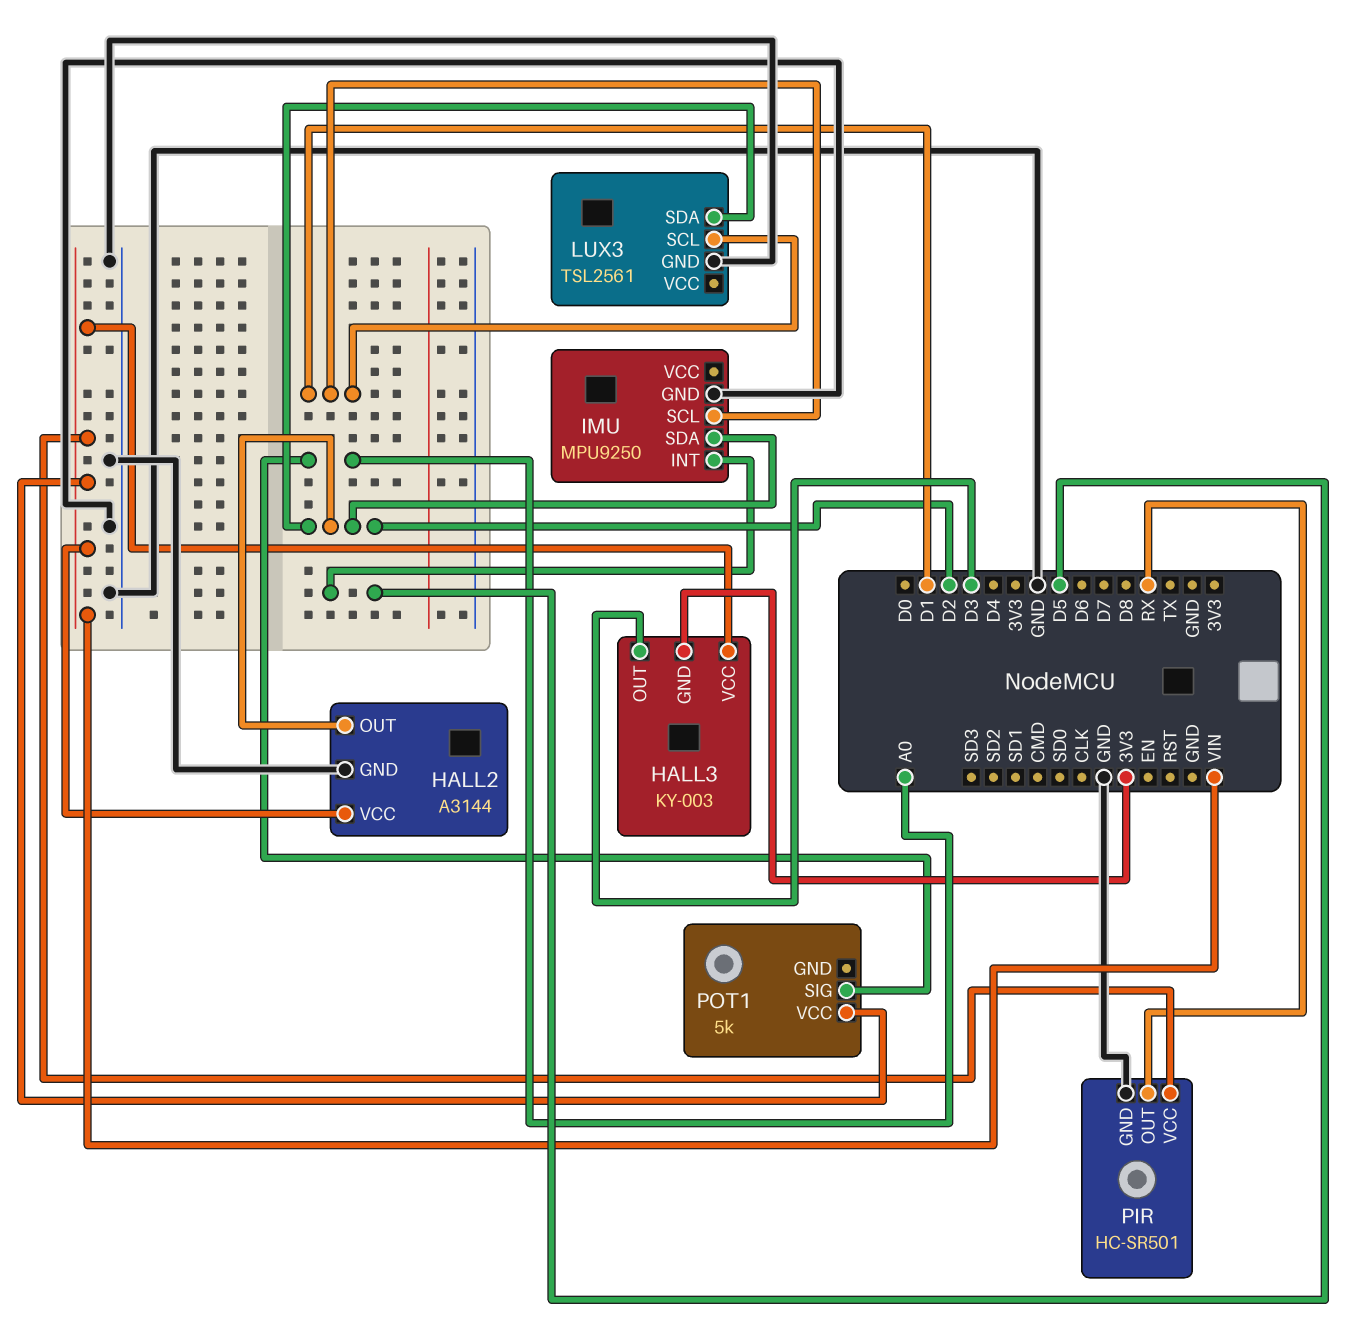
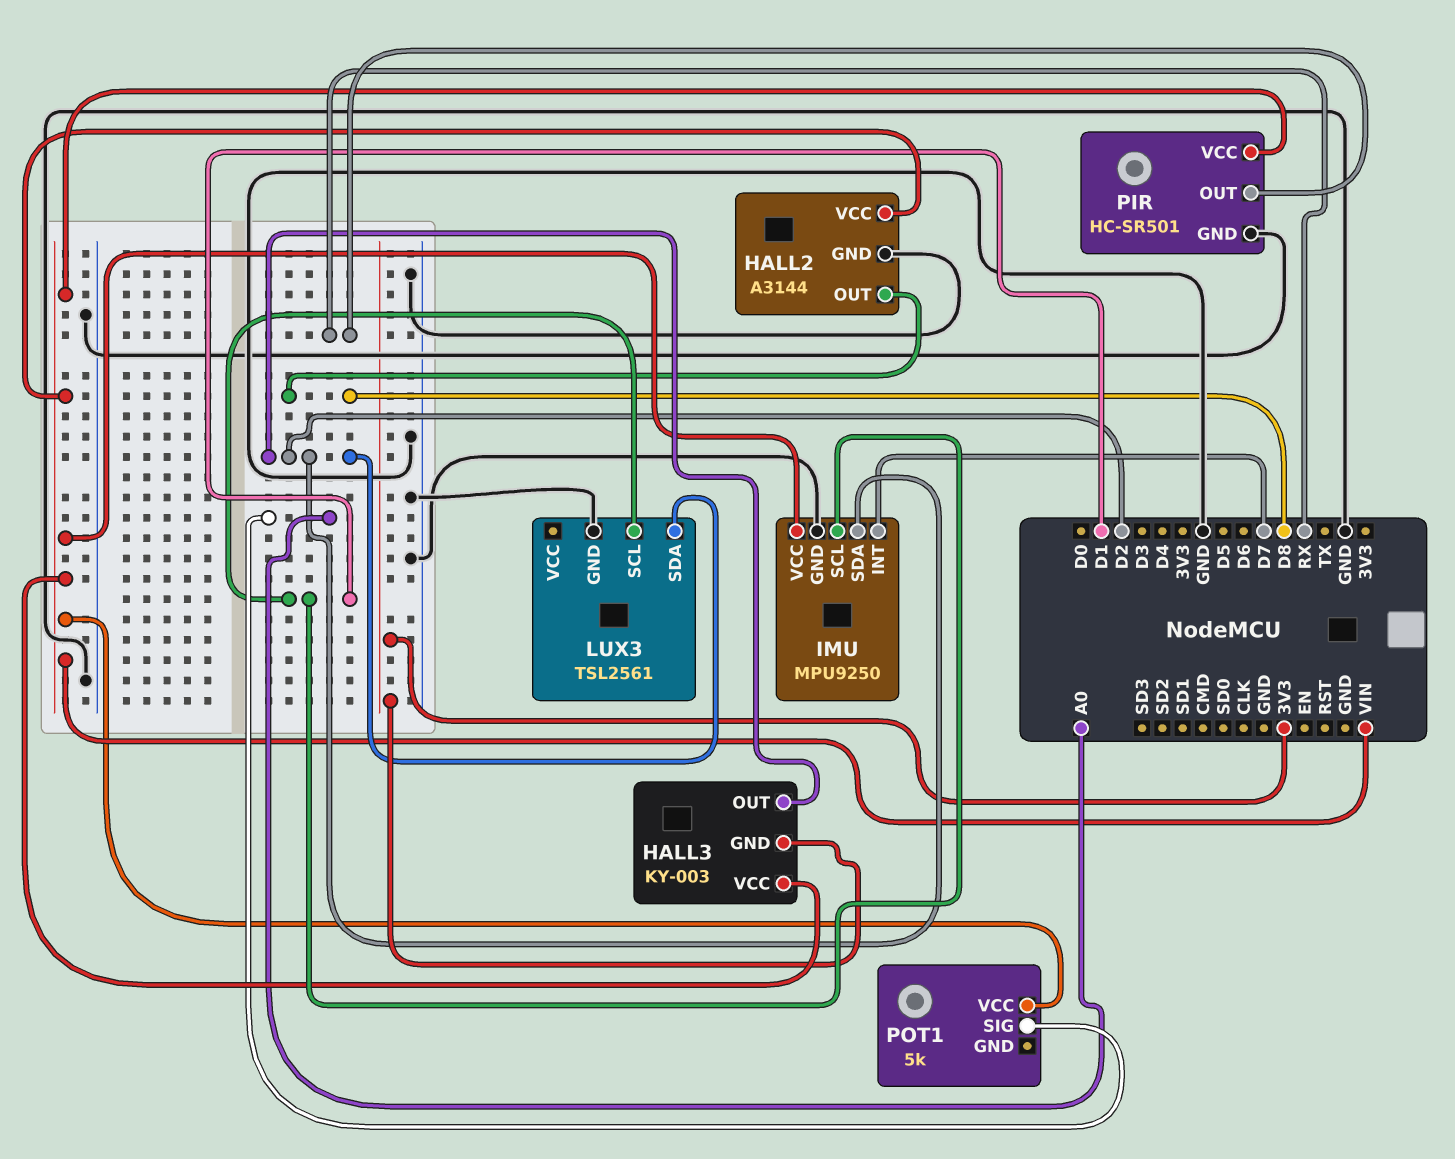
HALL2 pin OUT: D2 -> D8
HALL3 pin OUT: D3 -> D2
IMU pin INT: D5 -> D7
IMU pin VCC: none -> VIN

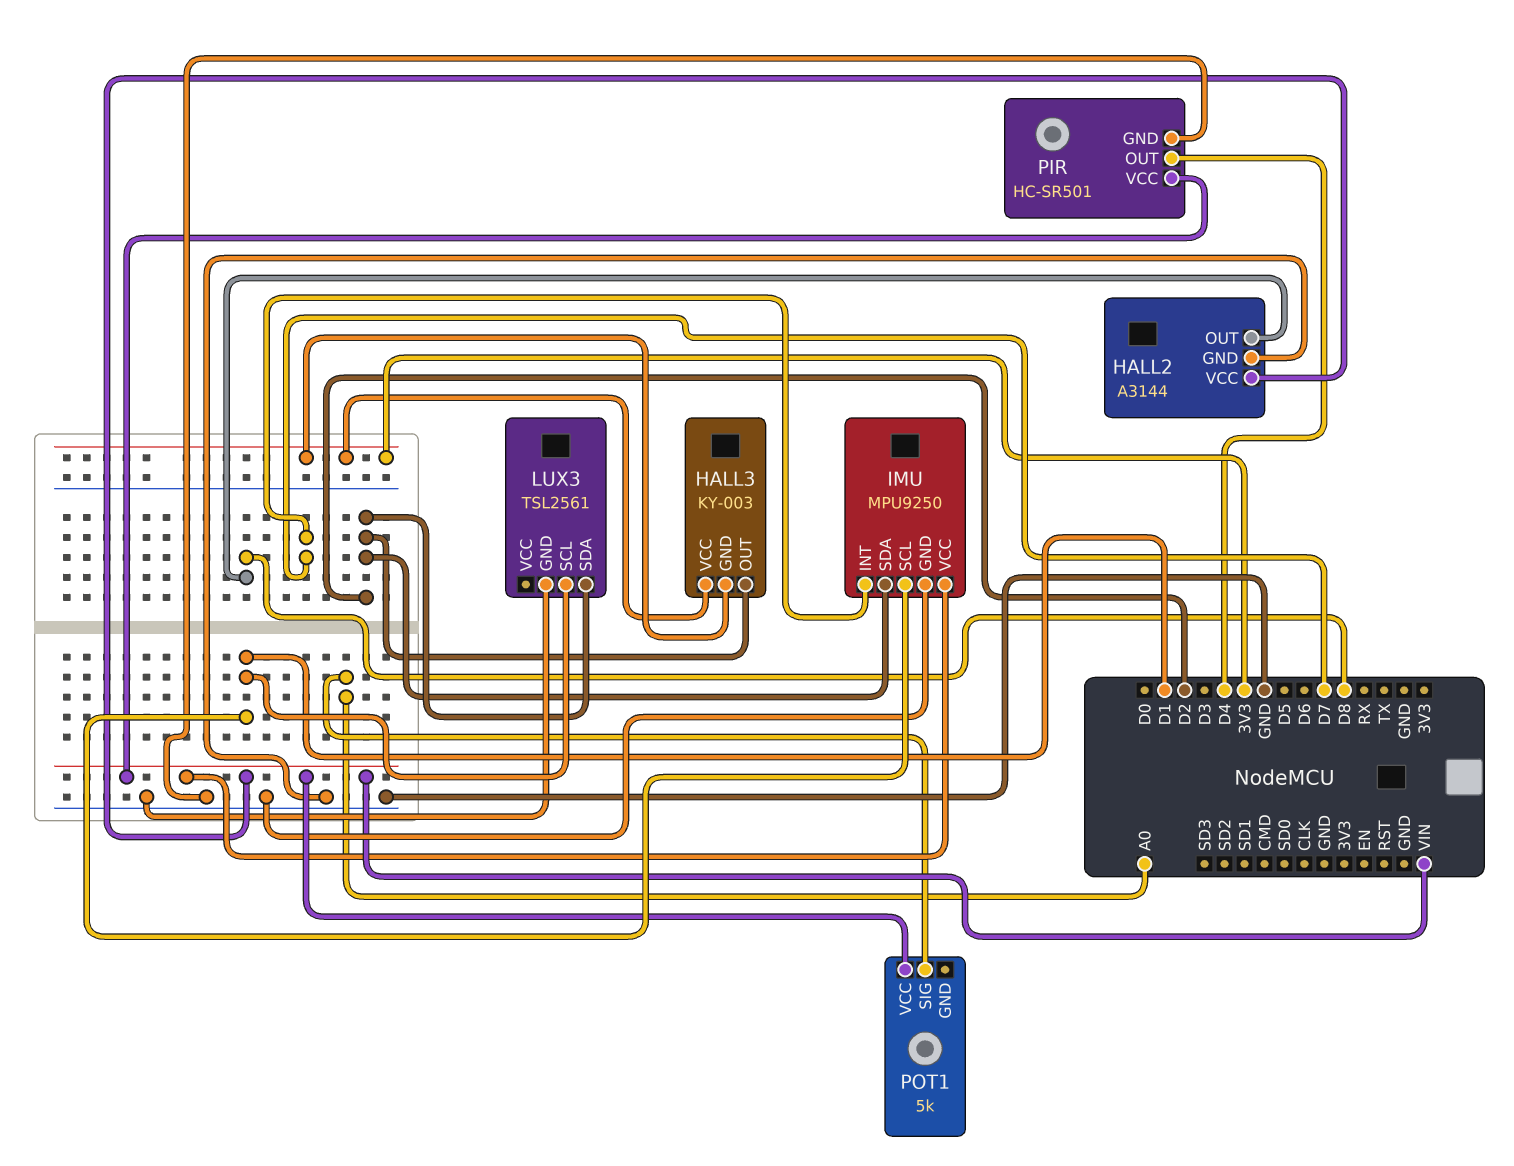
HALL3 pin VCC: VIN -> 3V3
PIR pin OUT: RX -> D4

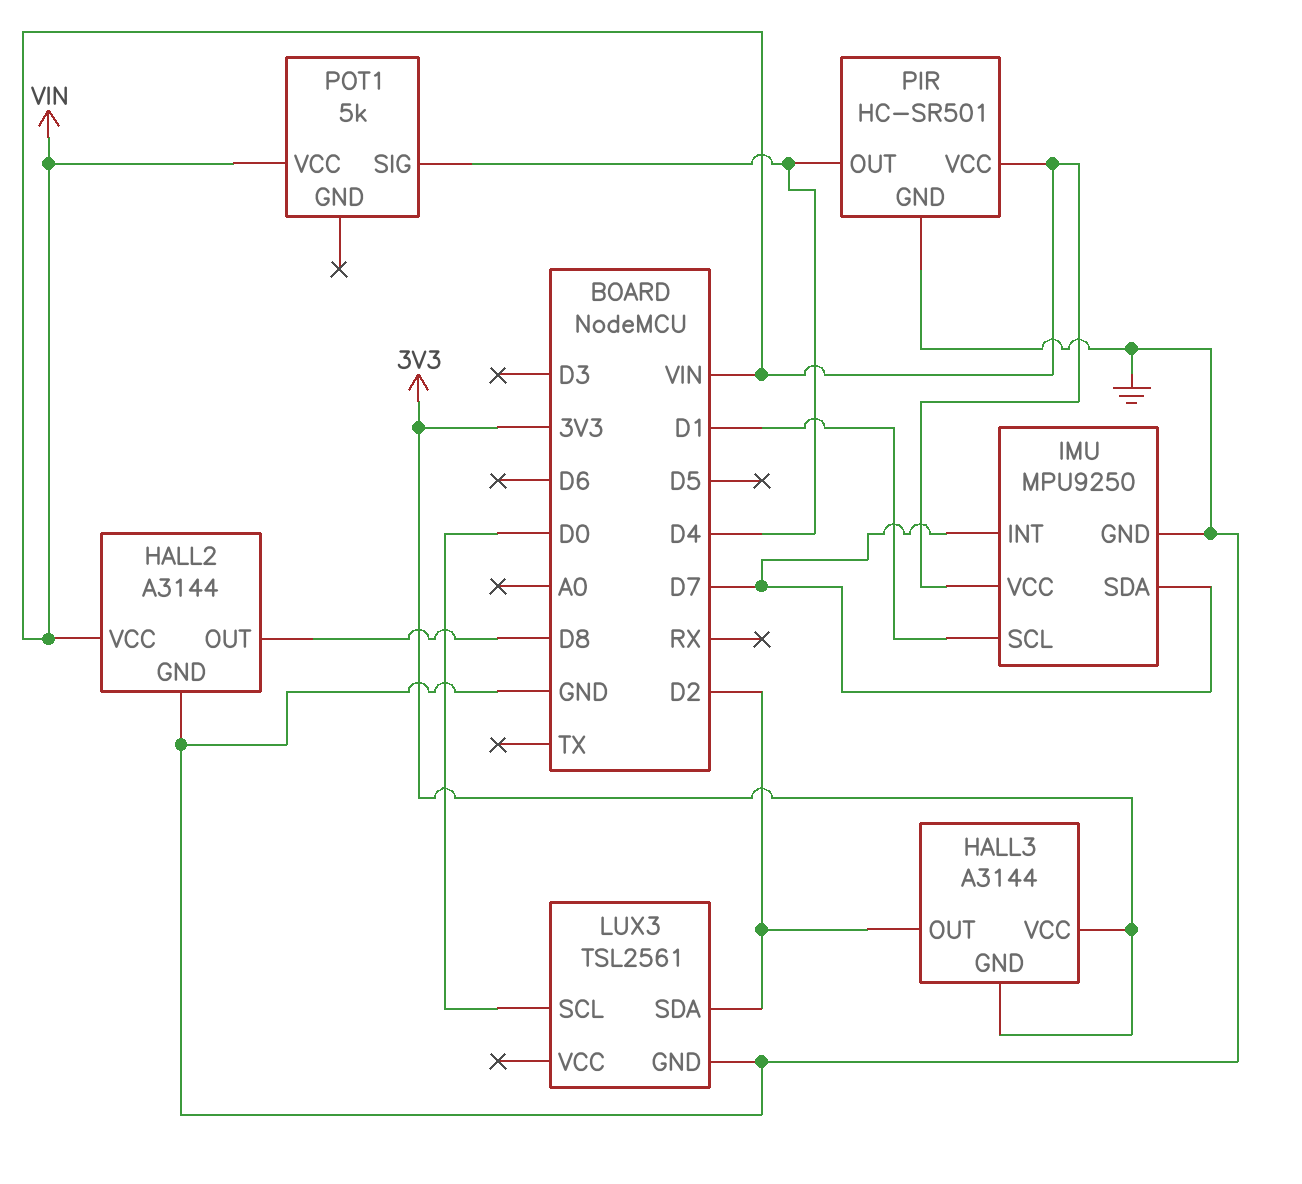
HALL3: KY-003 -> A3144
IMU pin SDA: D2 -> D7
LUX3 pin SCL: D1 -> D0
POT1 pin SIG: A0 -> D4

